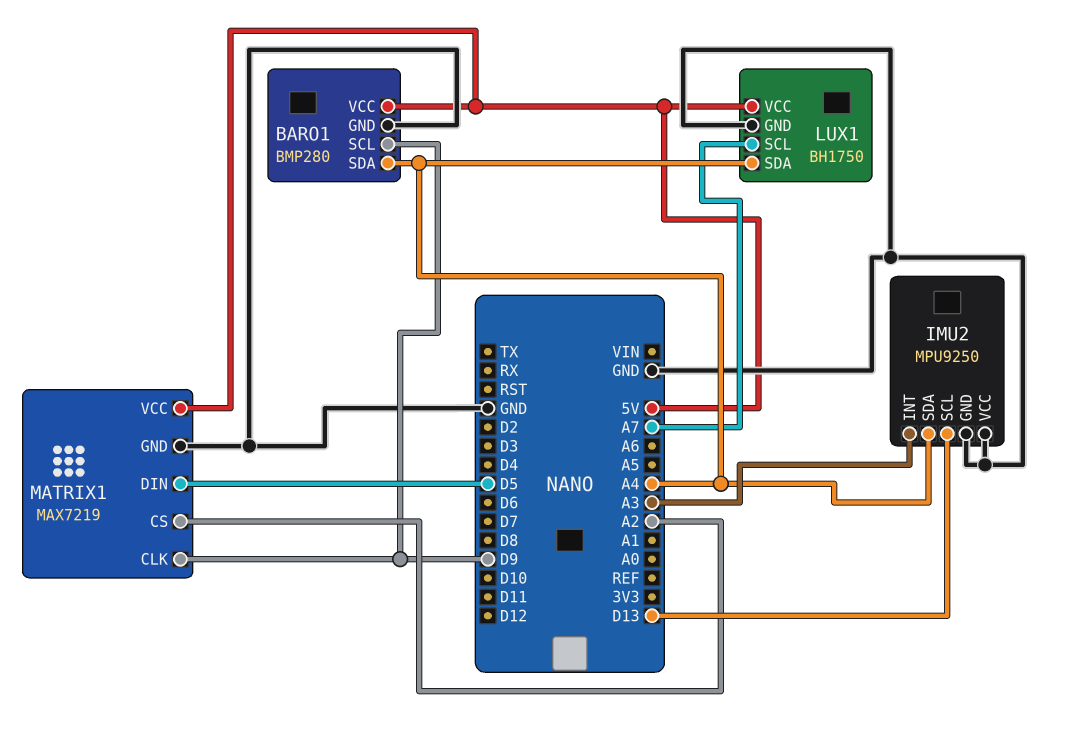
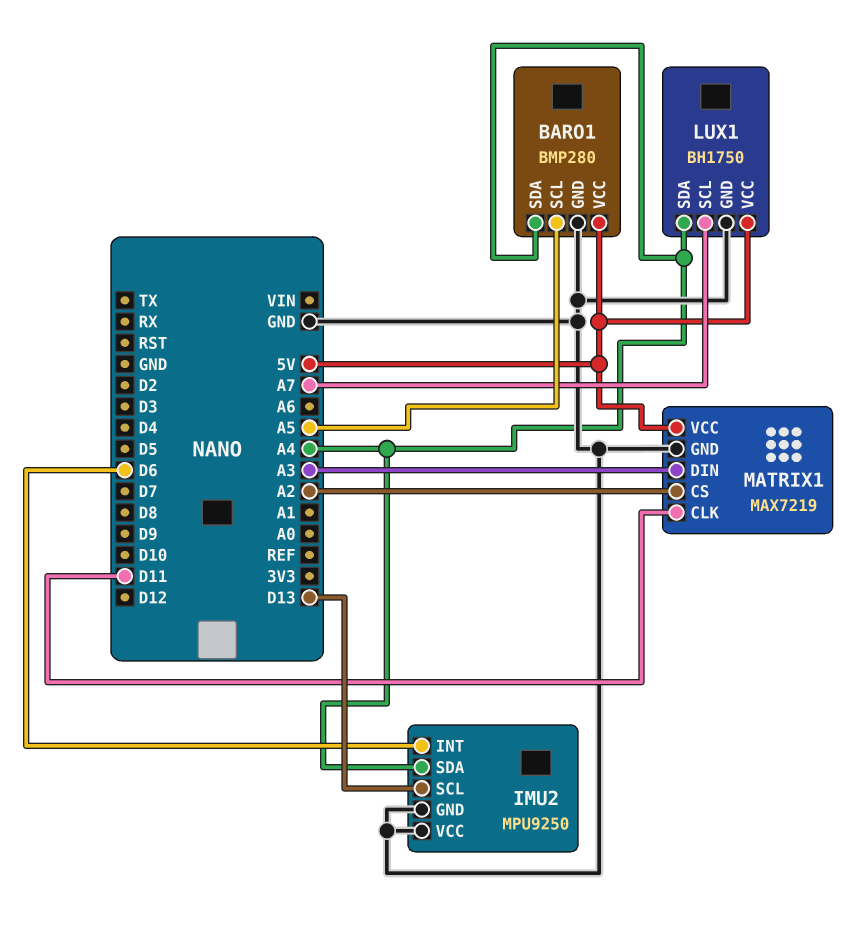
BARO1 pin SCL: D9 -> A5
IMU2 pin INT: A3 -> D6
MATRIX1 pin CLK: D9 -> D11
MATRIX1 pin DIN: D5 -> A3

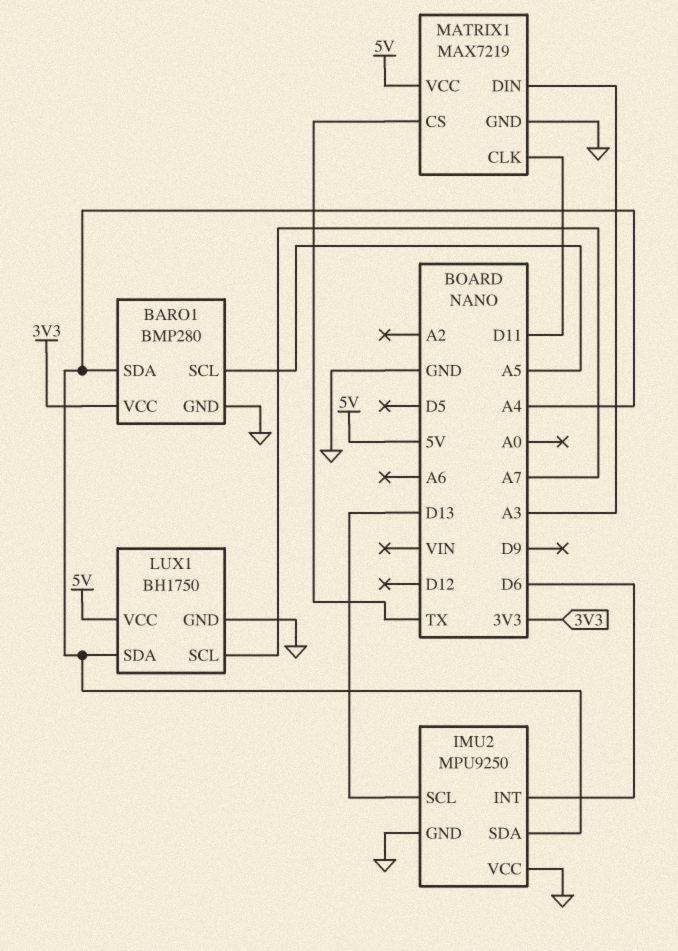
BARO1 pin VCC: 5V -> 3V3
MATRIX1 pin CS: A2 -> TX

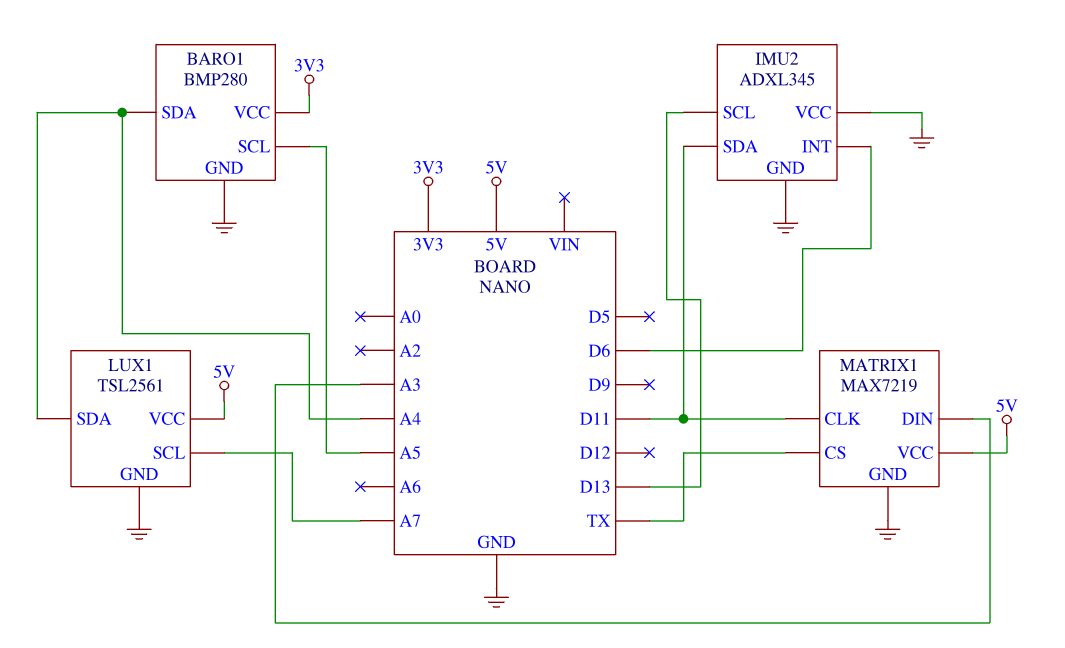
IMU2: MPU9250 -> ADXL345
IMU2 pin SDA: A4 -> D11
LUX1: BH1750 -> TSL2561

